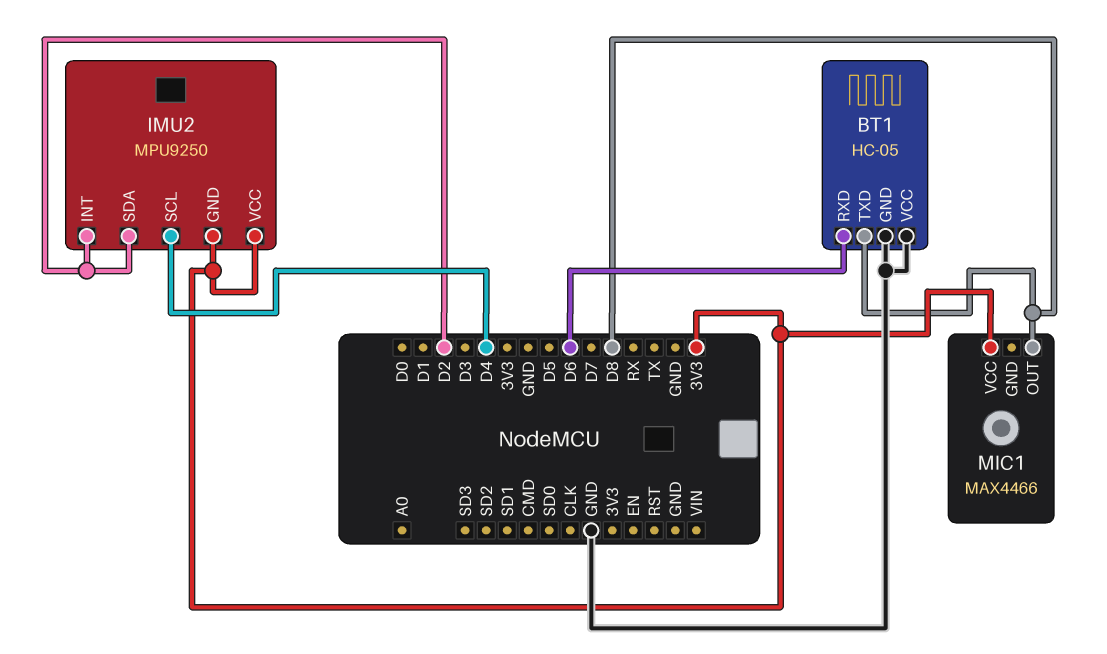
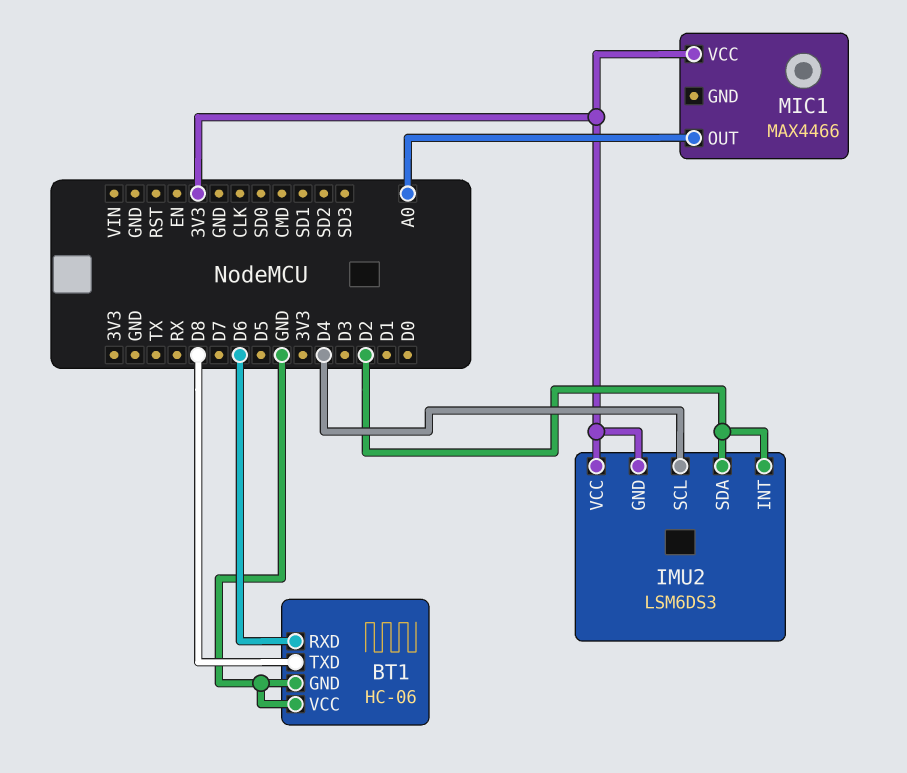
BT1: HC-05 -> HC-06
IMU2: MPU9250 -> LSM6DS3
MIC1 pin OUT: D8 -> A0

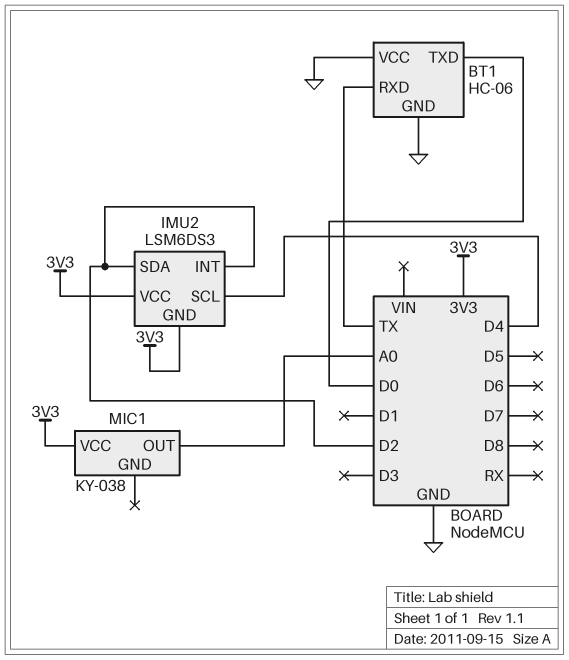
BT1 pin RXD: D6 -> TX
BT1 pin TXD: D8 -> D0
MIC1: MAX4466 -> KY-038

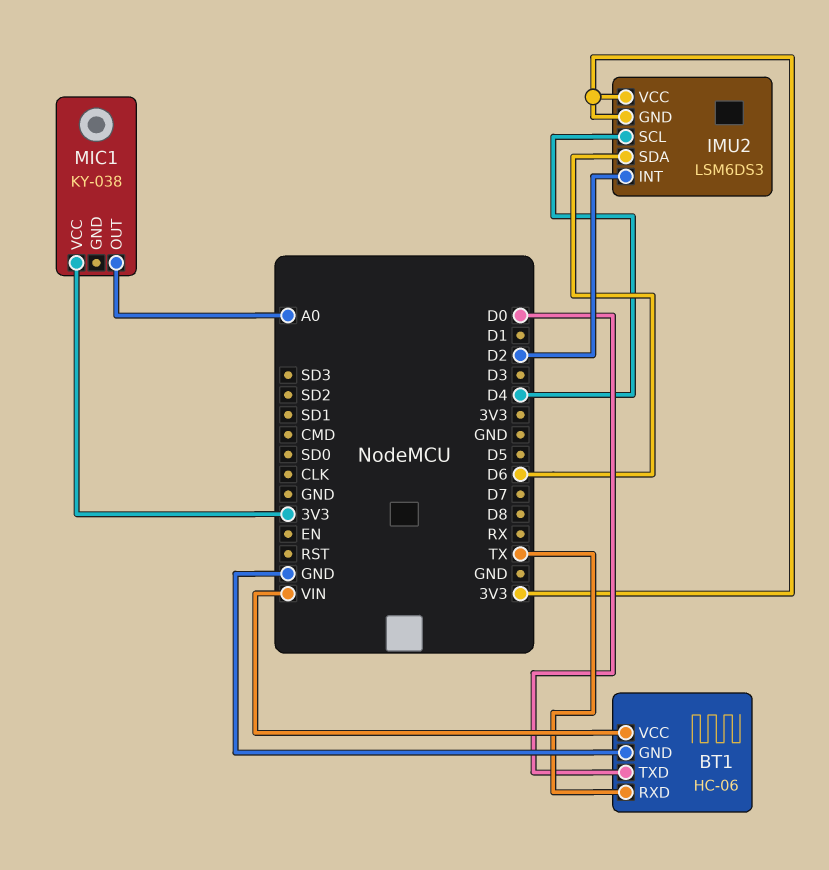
BT1 pin VCC: GND -> VIN
IMU2 pin SDA: D2 -> D6

